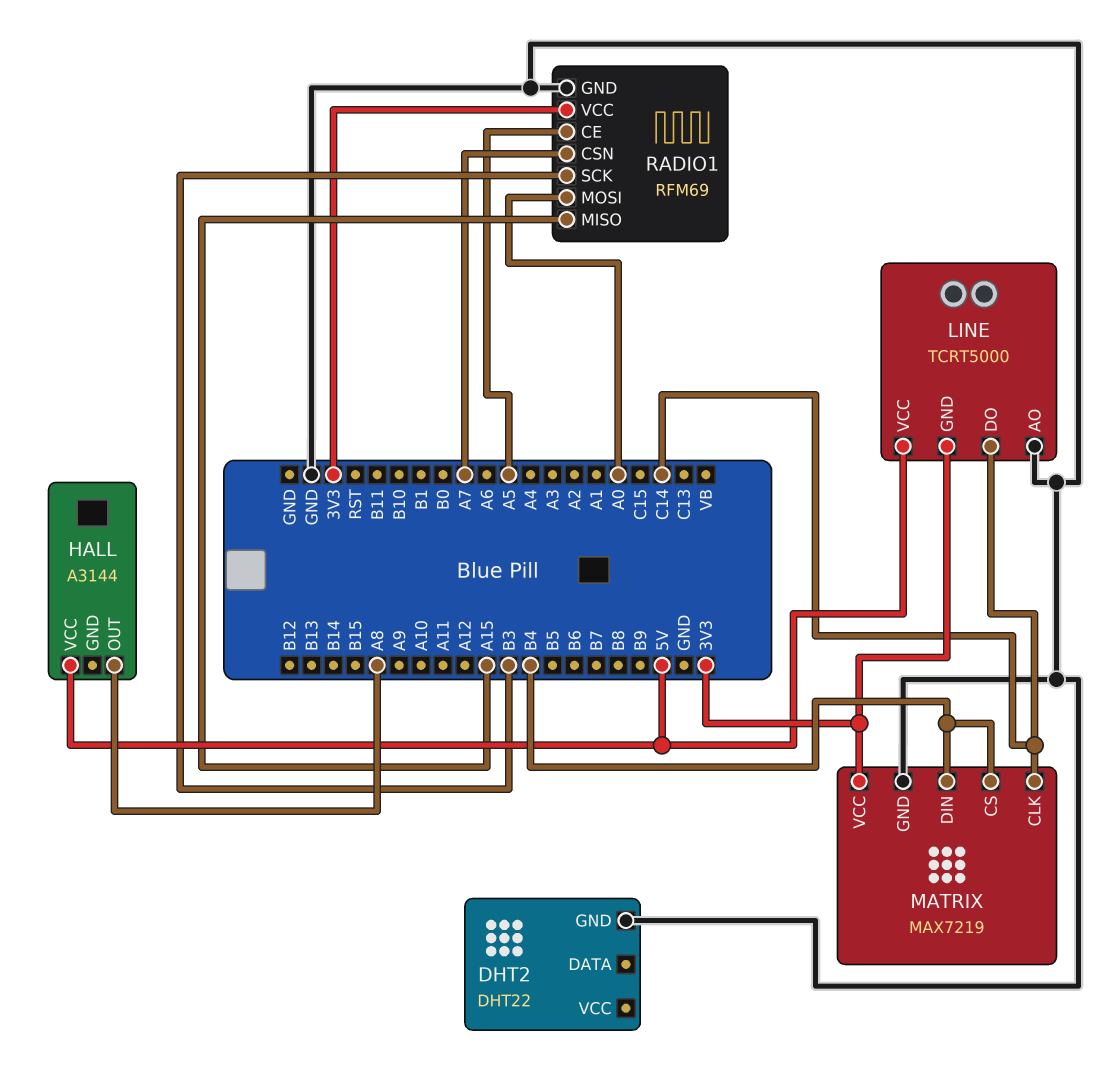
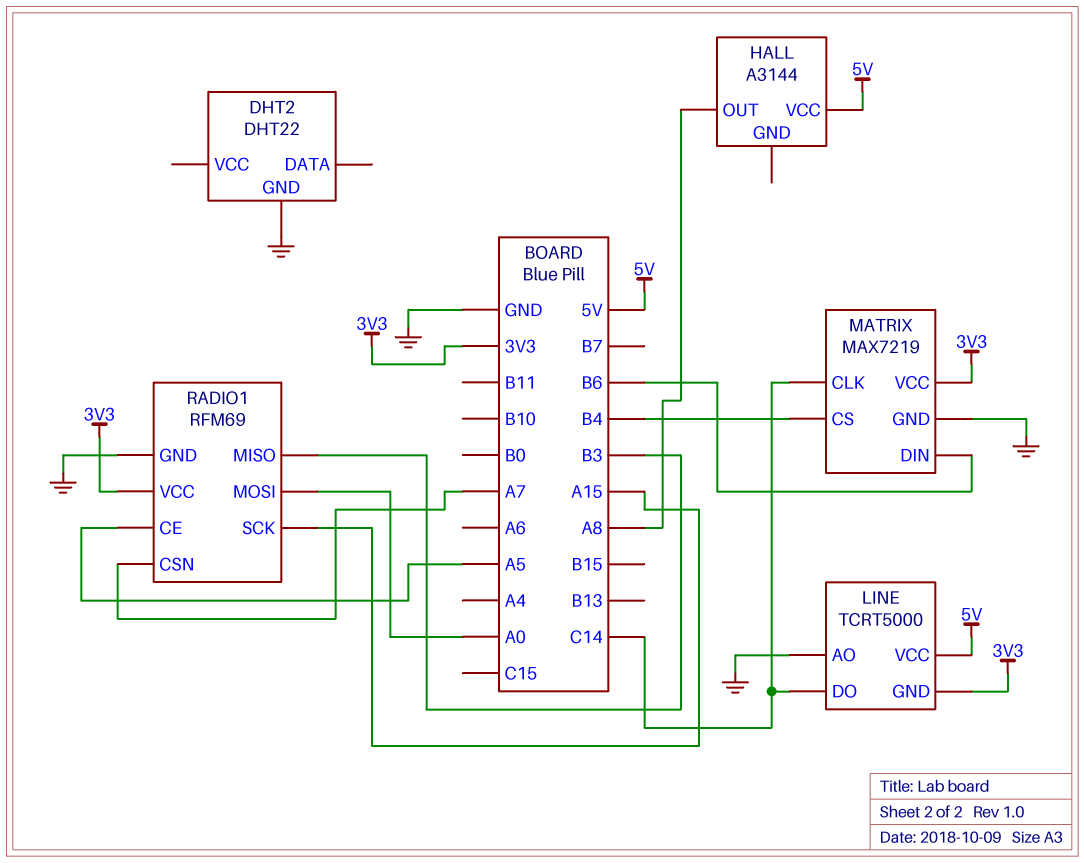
MATRIX pin DIN: B4 -> B6
RADIO1 pin MISO: A15 -> B3
RADIO1 pin SCK: B3 -> A15

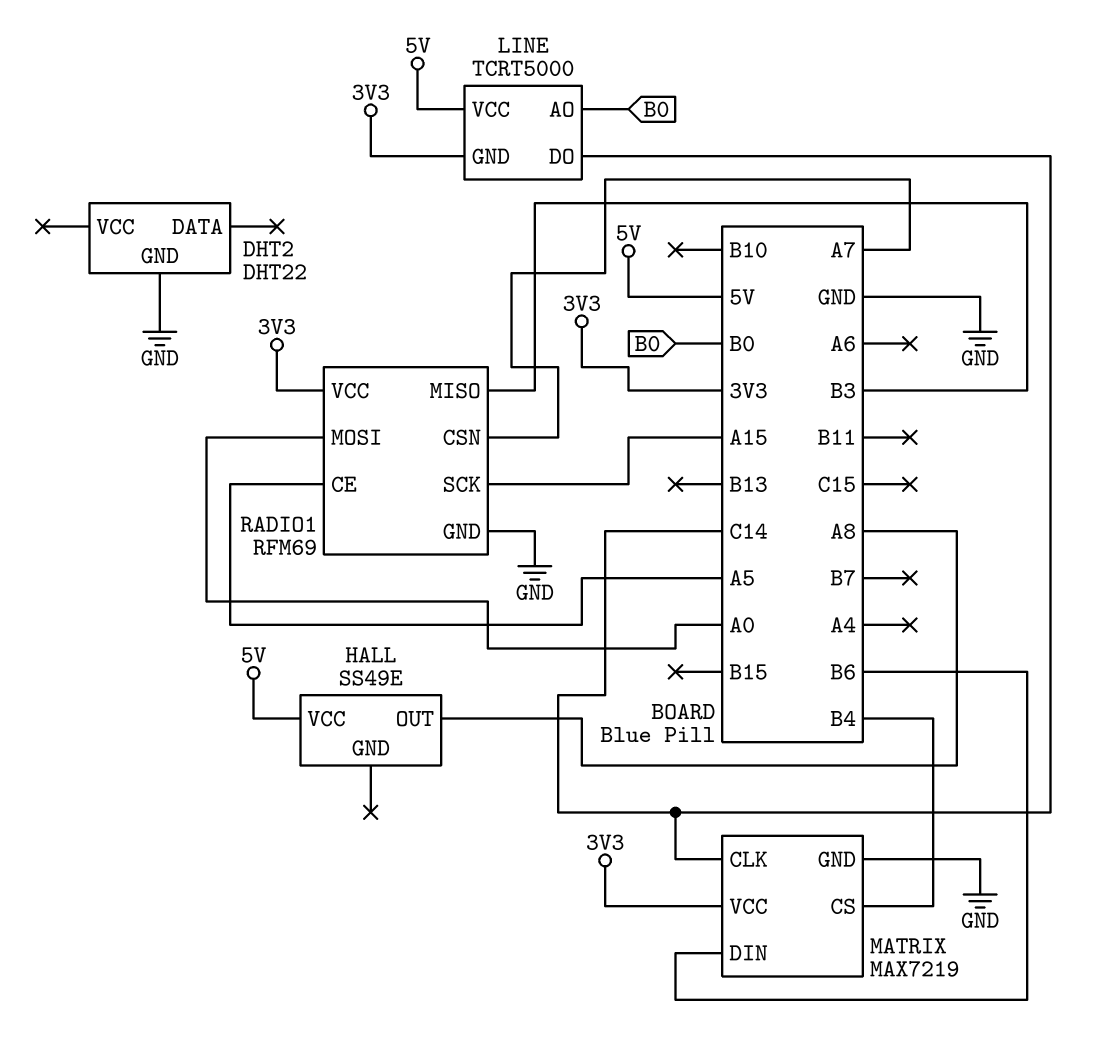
HALL: A3144 -> SS49E
LINE pin AO: GND -> B0

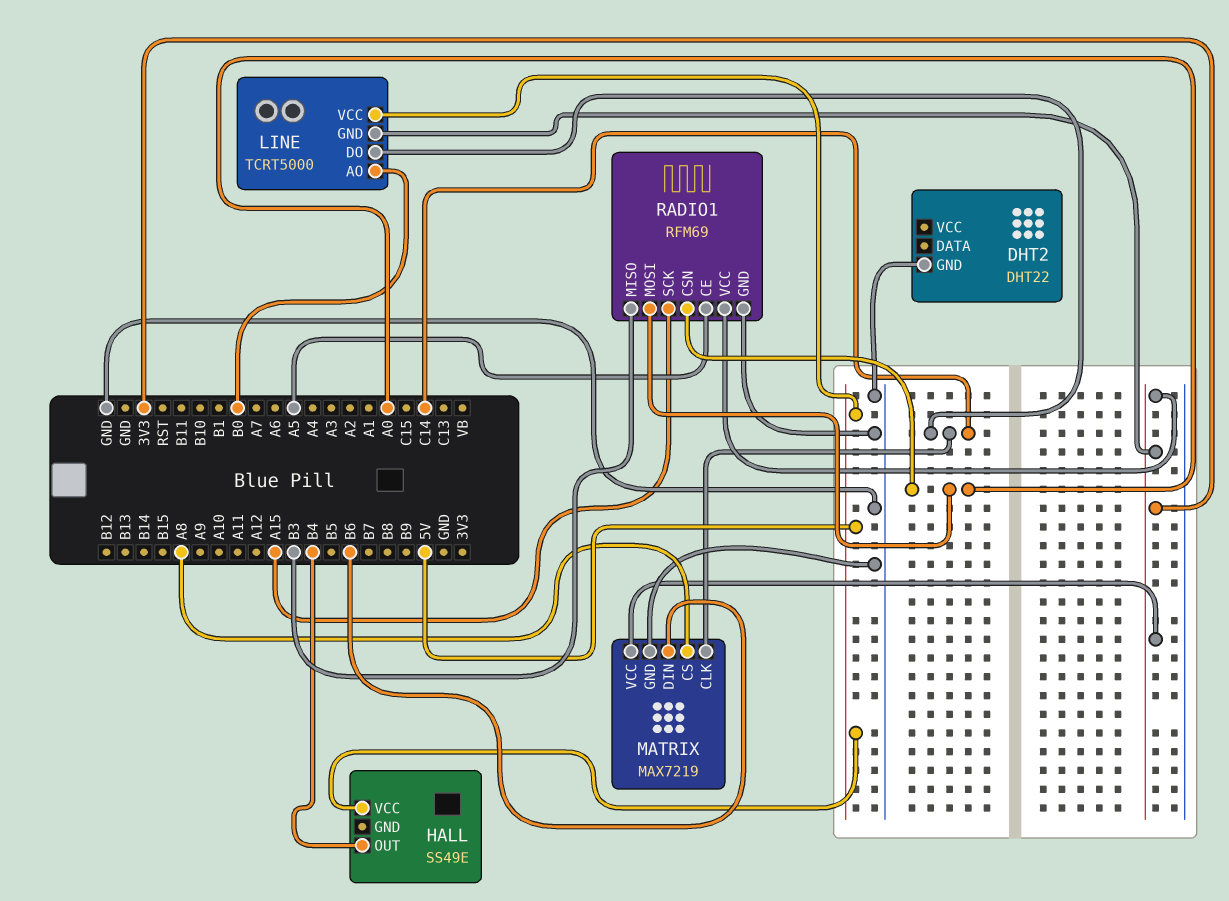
HALL pin OUT: A8 -> B4
MATRIX pin CS: B4 -> A8
RADIO1 pin CSN: A7 -> A0

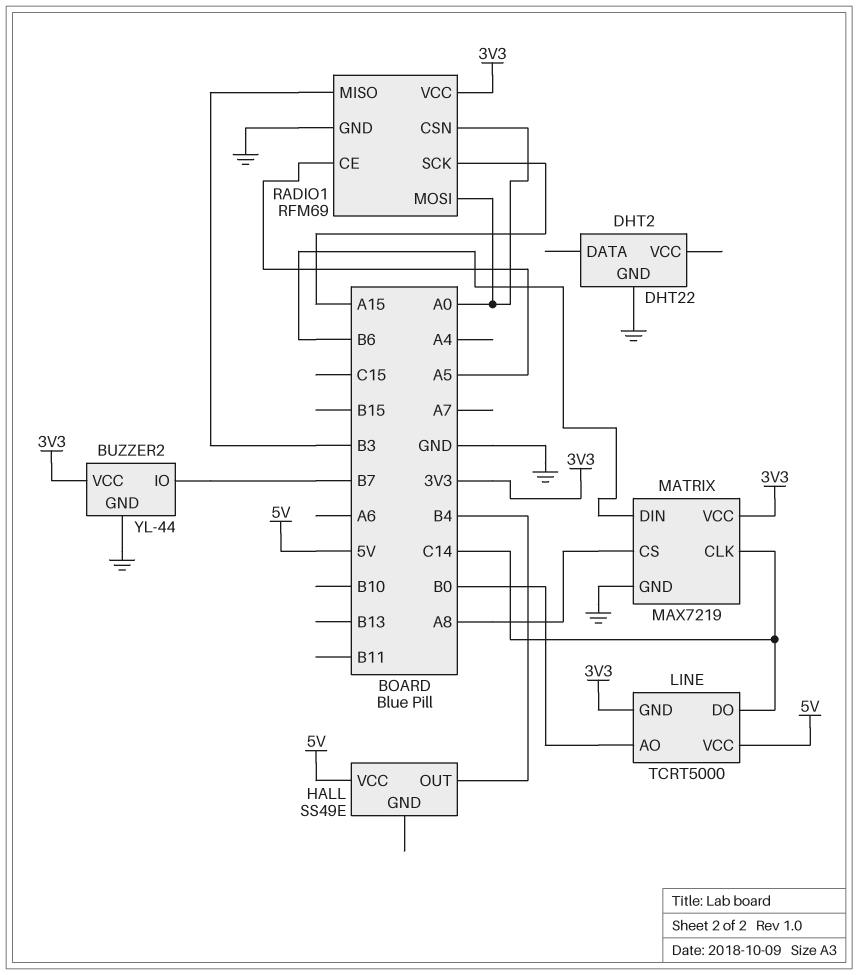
BUZZER2: none -> YL-44
BUZZER2 pin GND: none -> GND
BUZZER2 pin IO: none -> B7
BUZZER2 pin VCC: none -> 3V3

